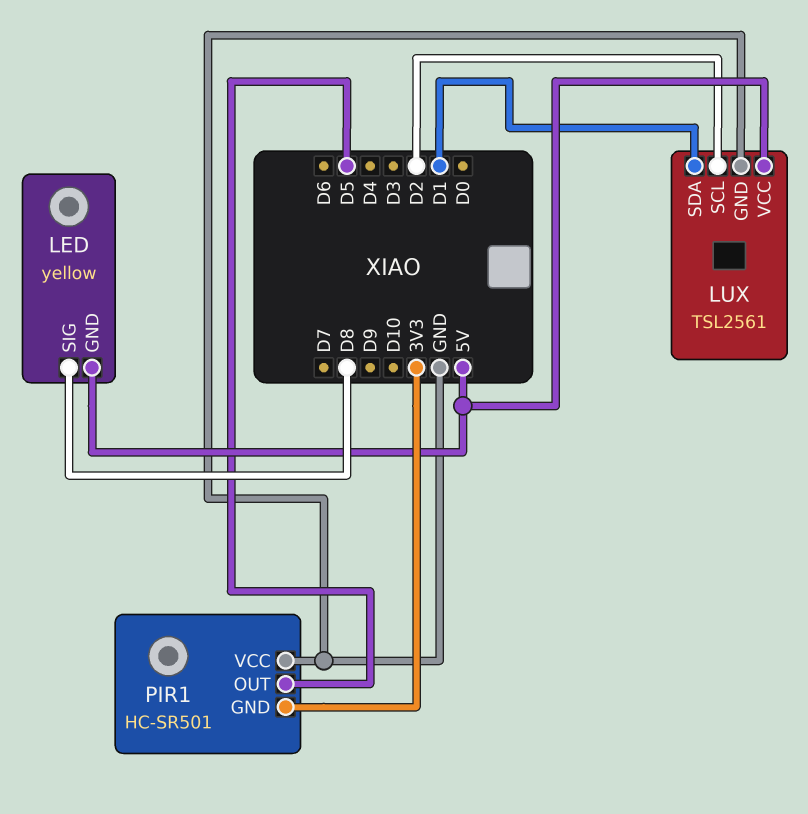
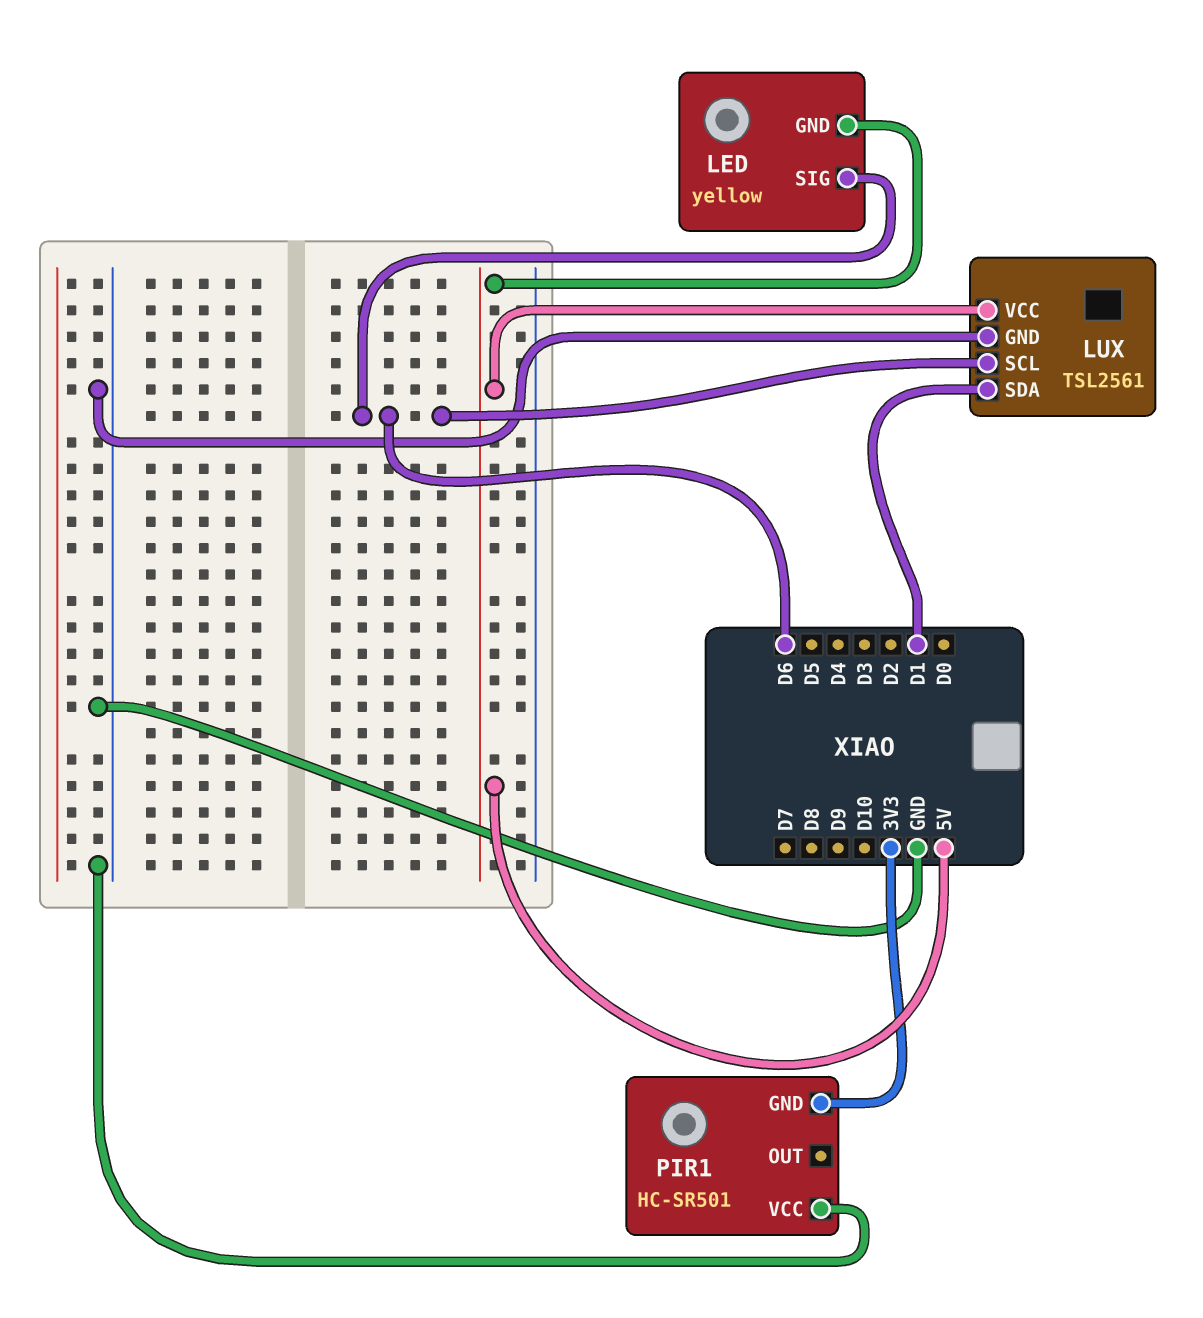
LED pin SIG: D8 -> D6
LUX pin SCL: D2 -> D6
PIR1 pin OUT: D5 -> none

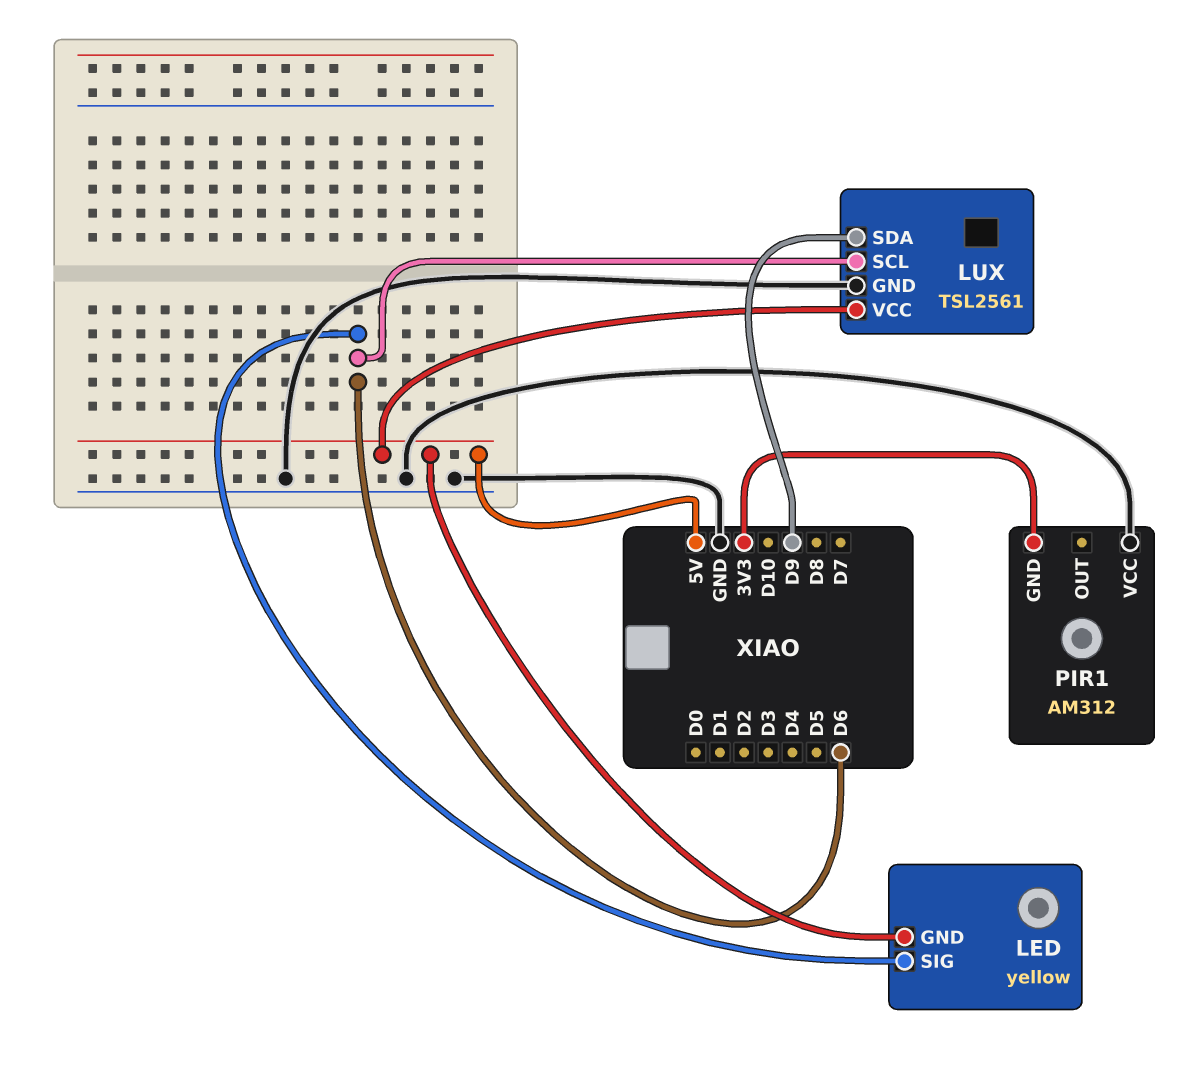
LUX pin SDA: D1 -> D9
PIR1: HC-SR501 -> AM312

